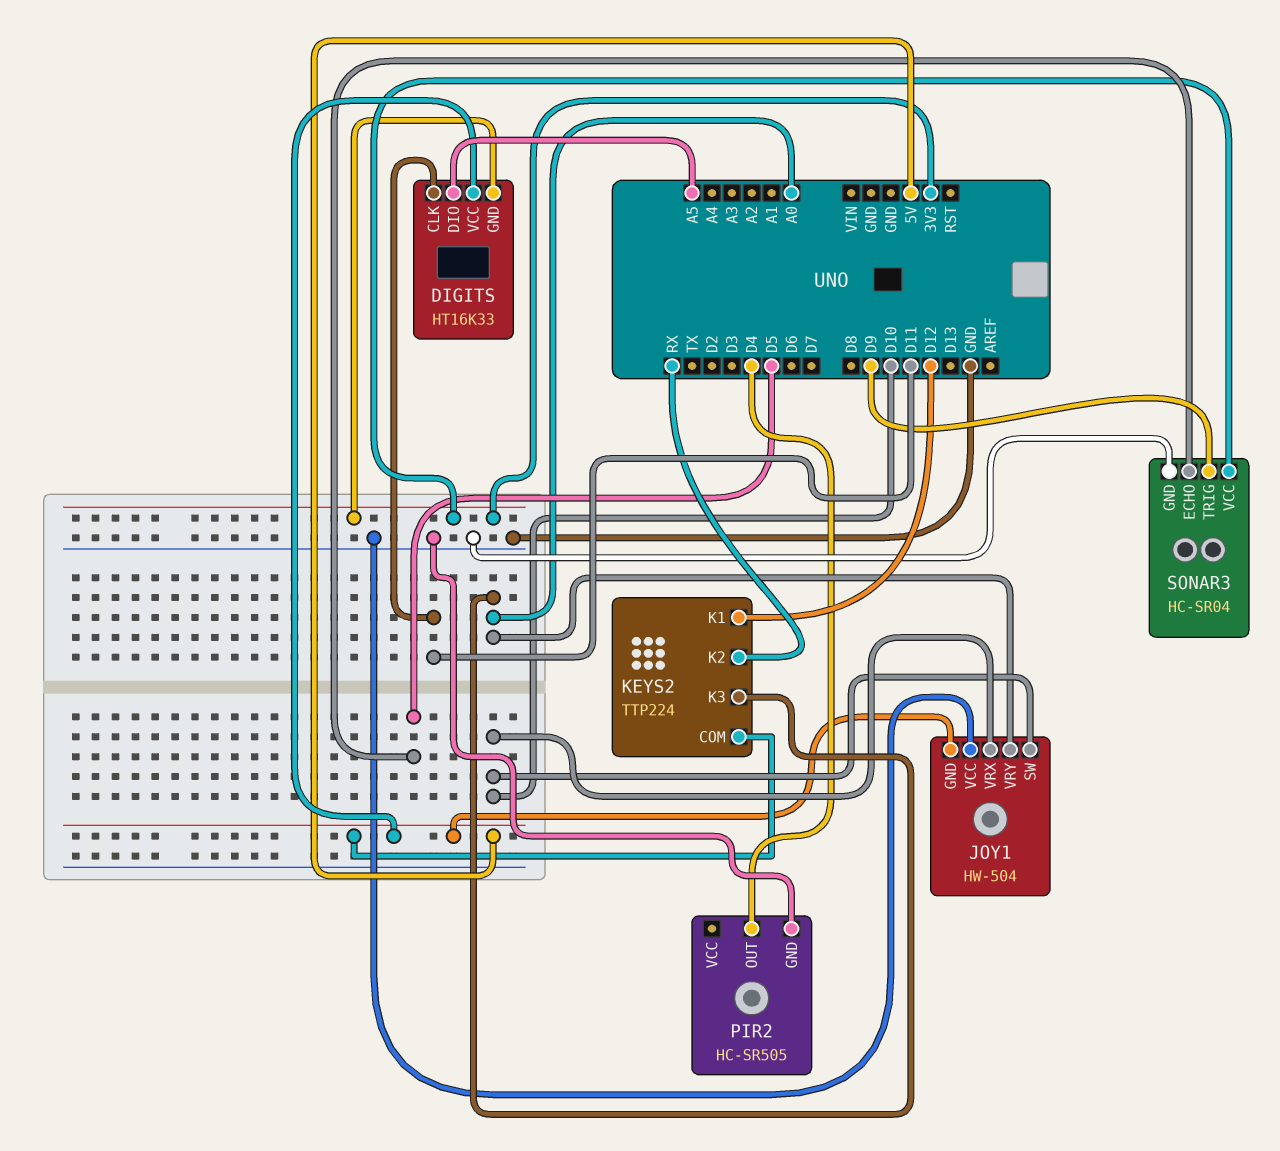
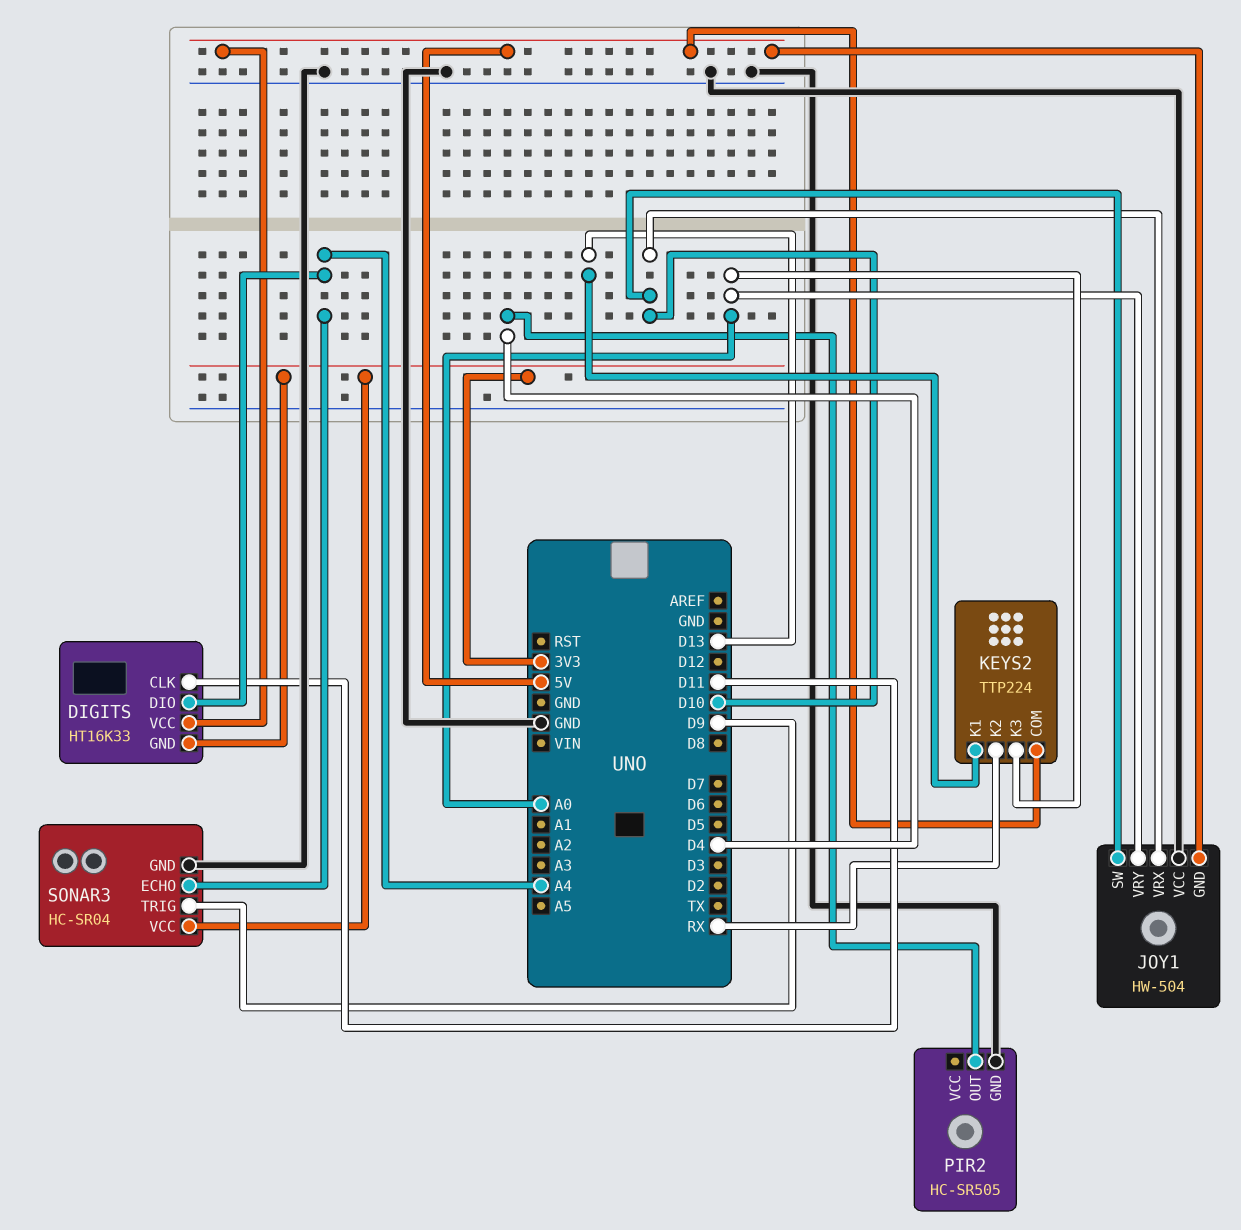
DIGITS pin DIO: A5 -> A4
KEYS2 pin K1: D12 -> D13
SONAR3 pin ECHO: D5 -> A4

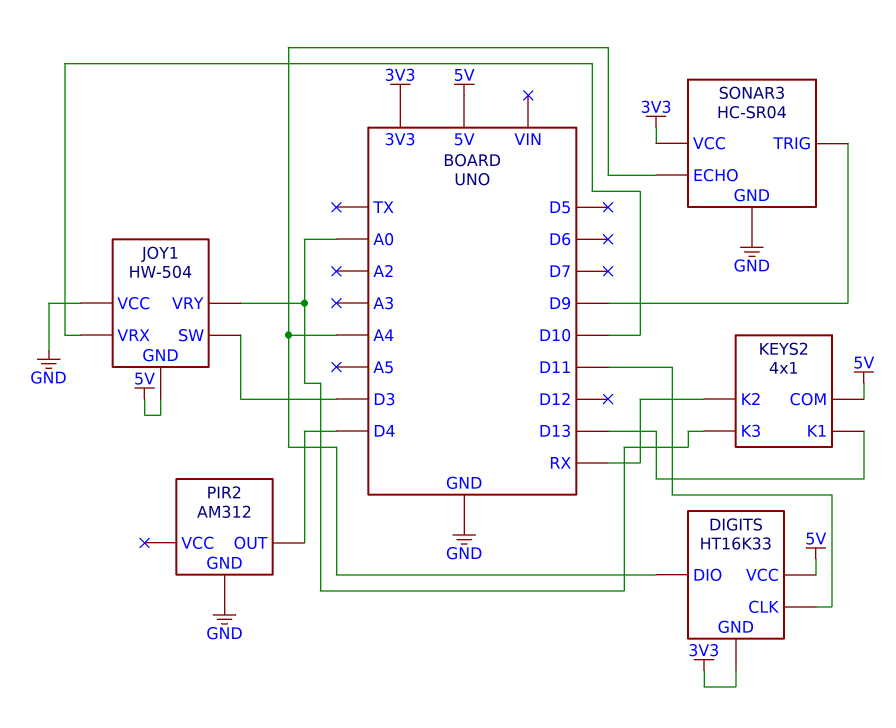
JOY1 pin SW: D10 -> D3
KEYS2: TTP224 -> 4x1
PIR2: HC-SR505 -> AM312

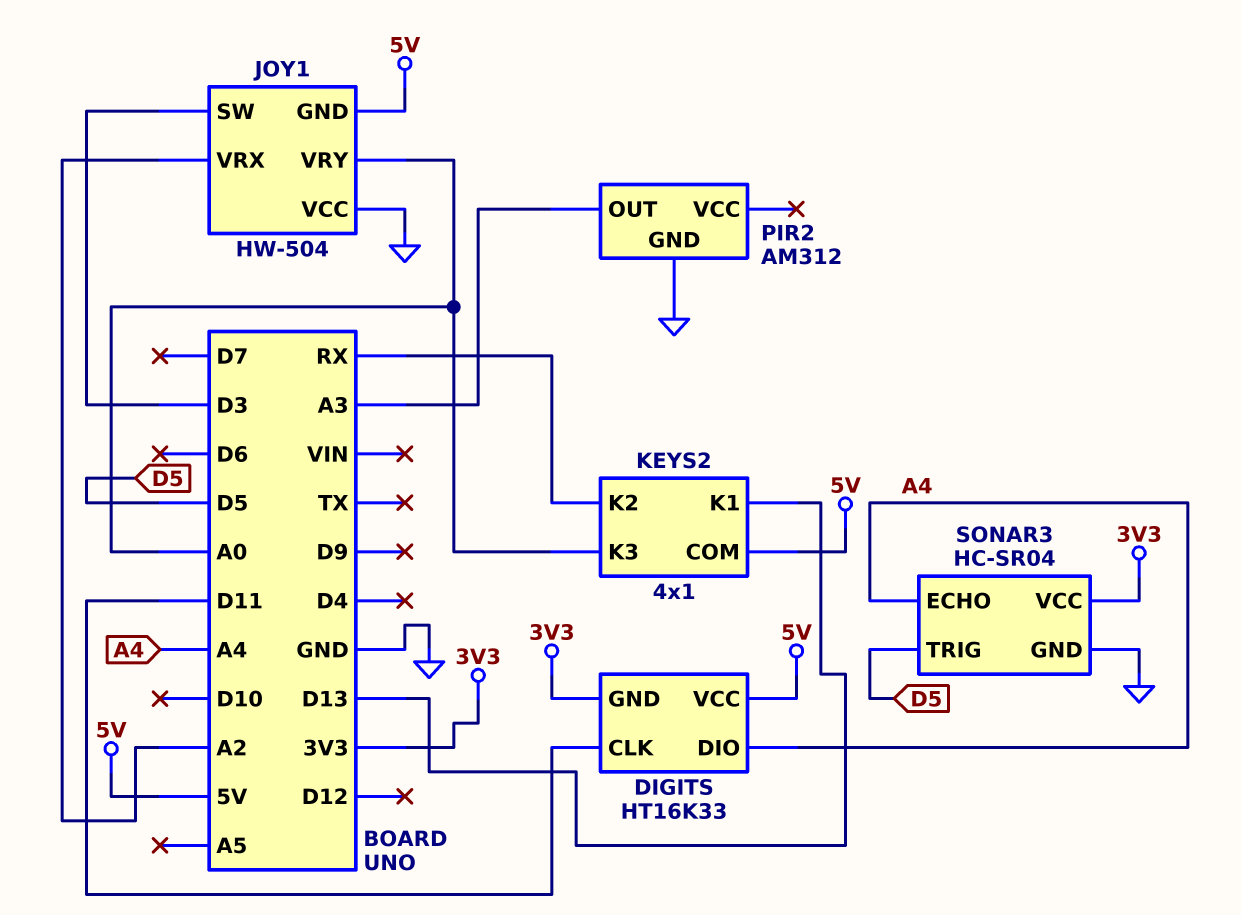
JOY1 pin VRX: D10 -> A2
PIR2 pin OUT: D4 -> A3
SONAR3 pin TRIG: D9 -> D5

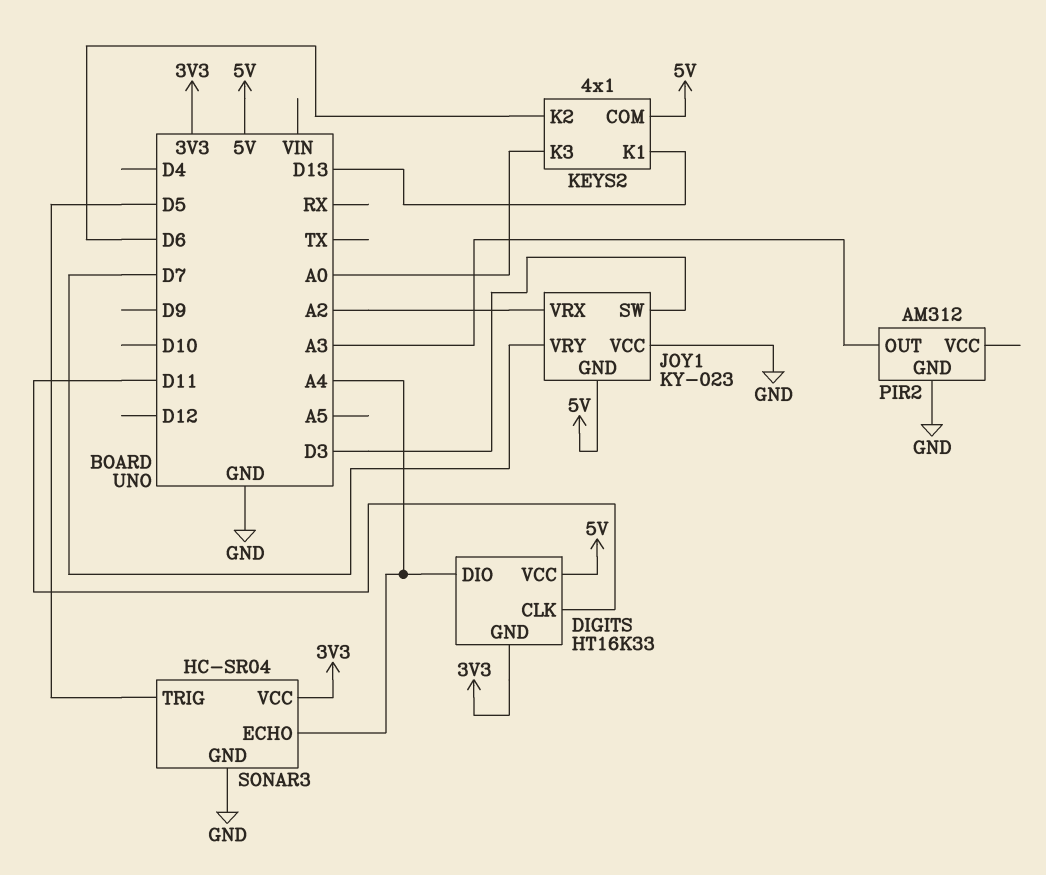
JOY1: HW-504 -> KY-023
JOY1 pin VRY: A0 -> D7
KEYS2 pin K2: RX -> D6

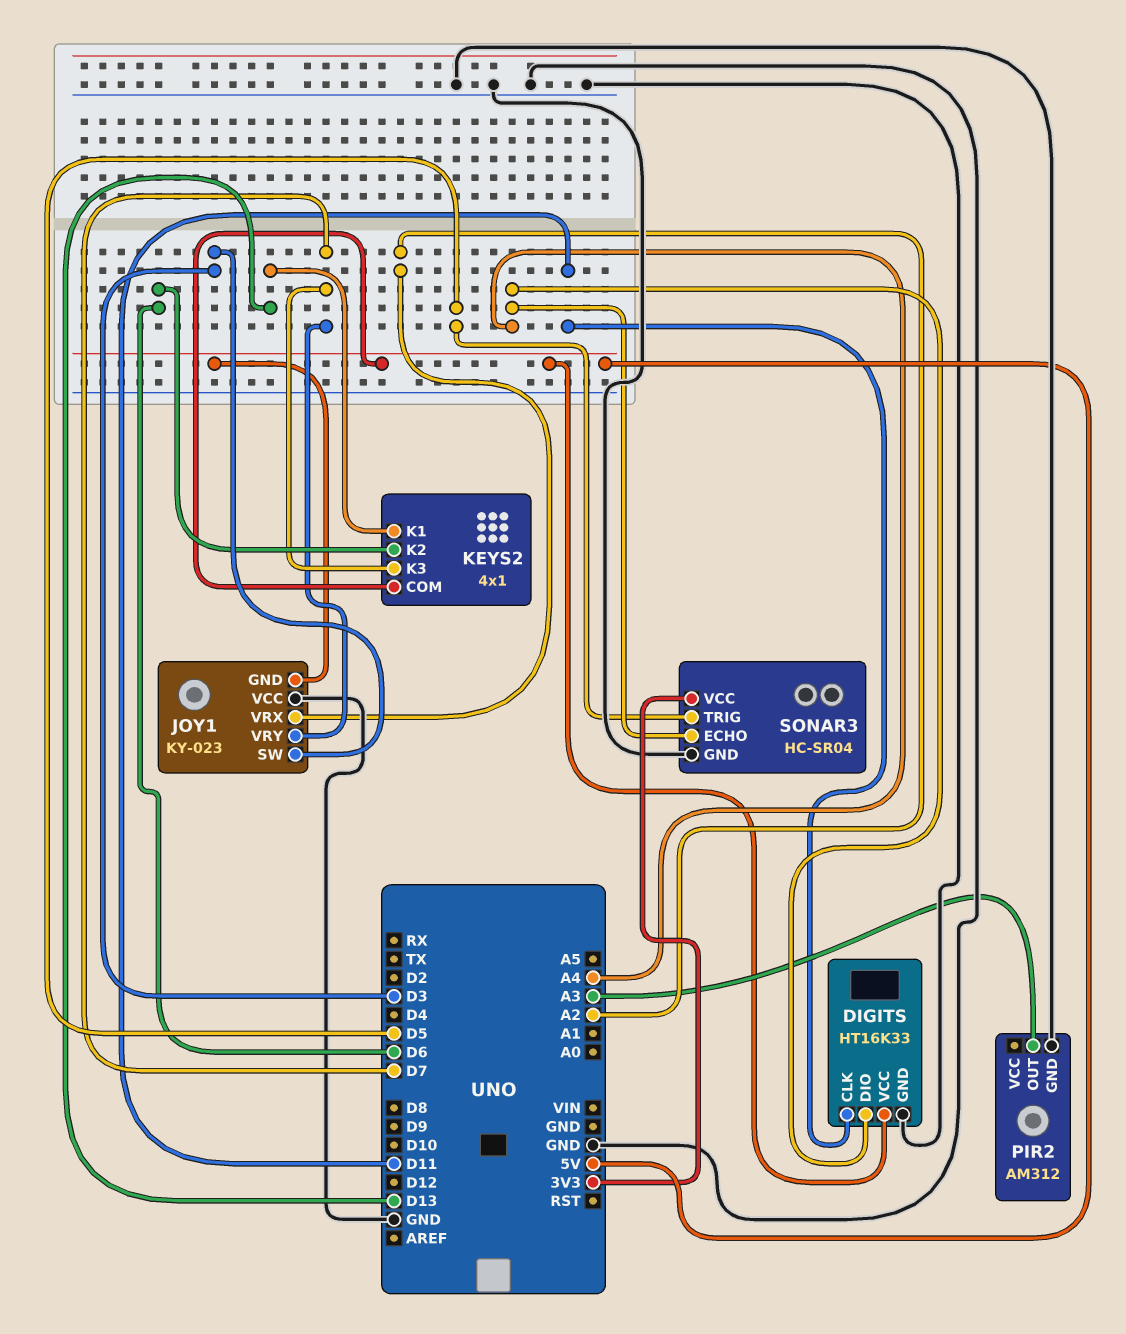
DIGITS pin GND: 3V3 -> GND
KEYS2 pin K3: A0 -> D7

